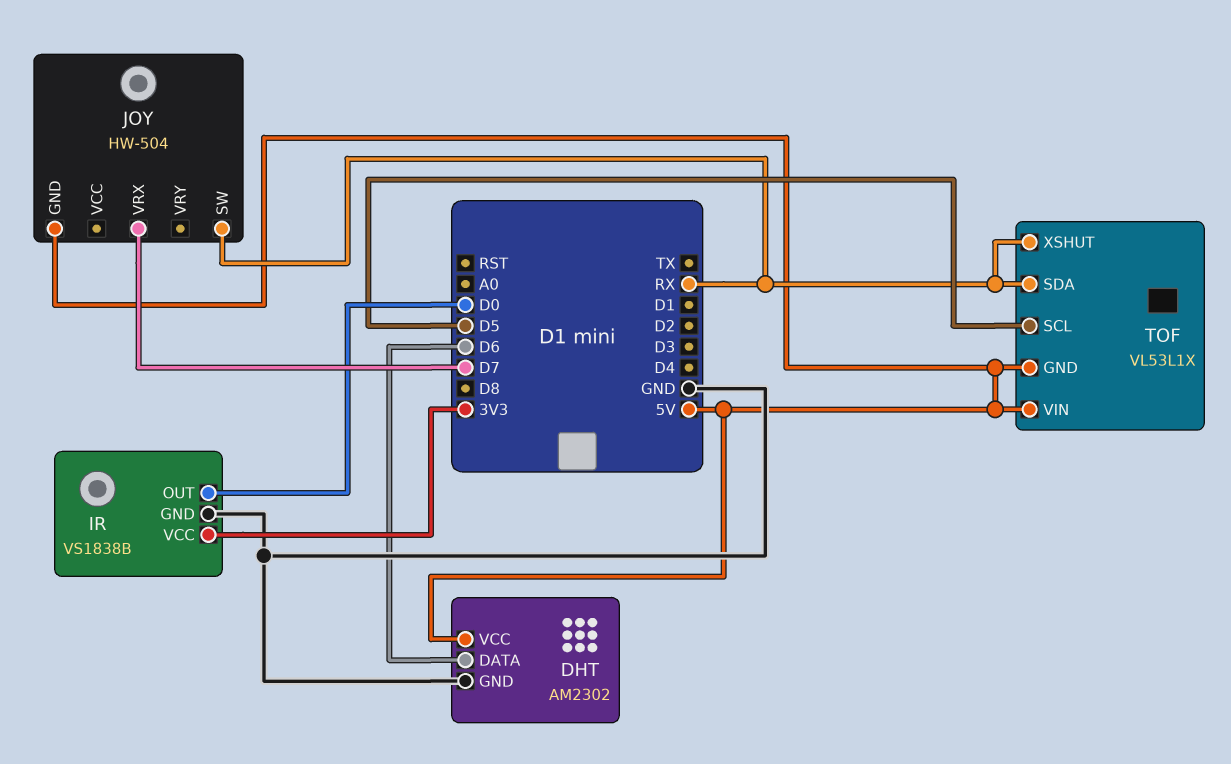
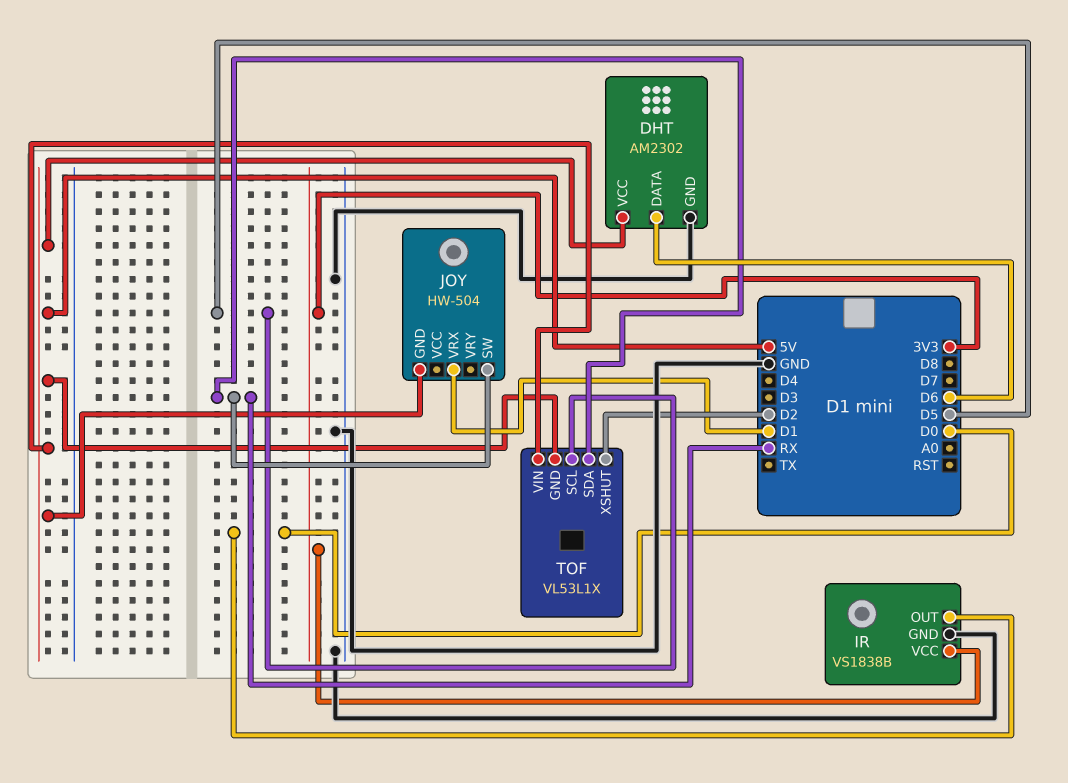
JOY pin VRX: D7 -> D1
TOF pin XSHUT: RX -> D2

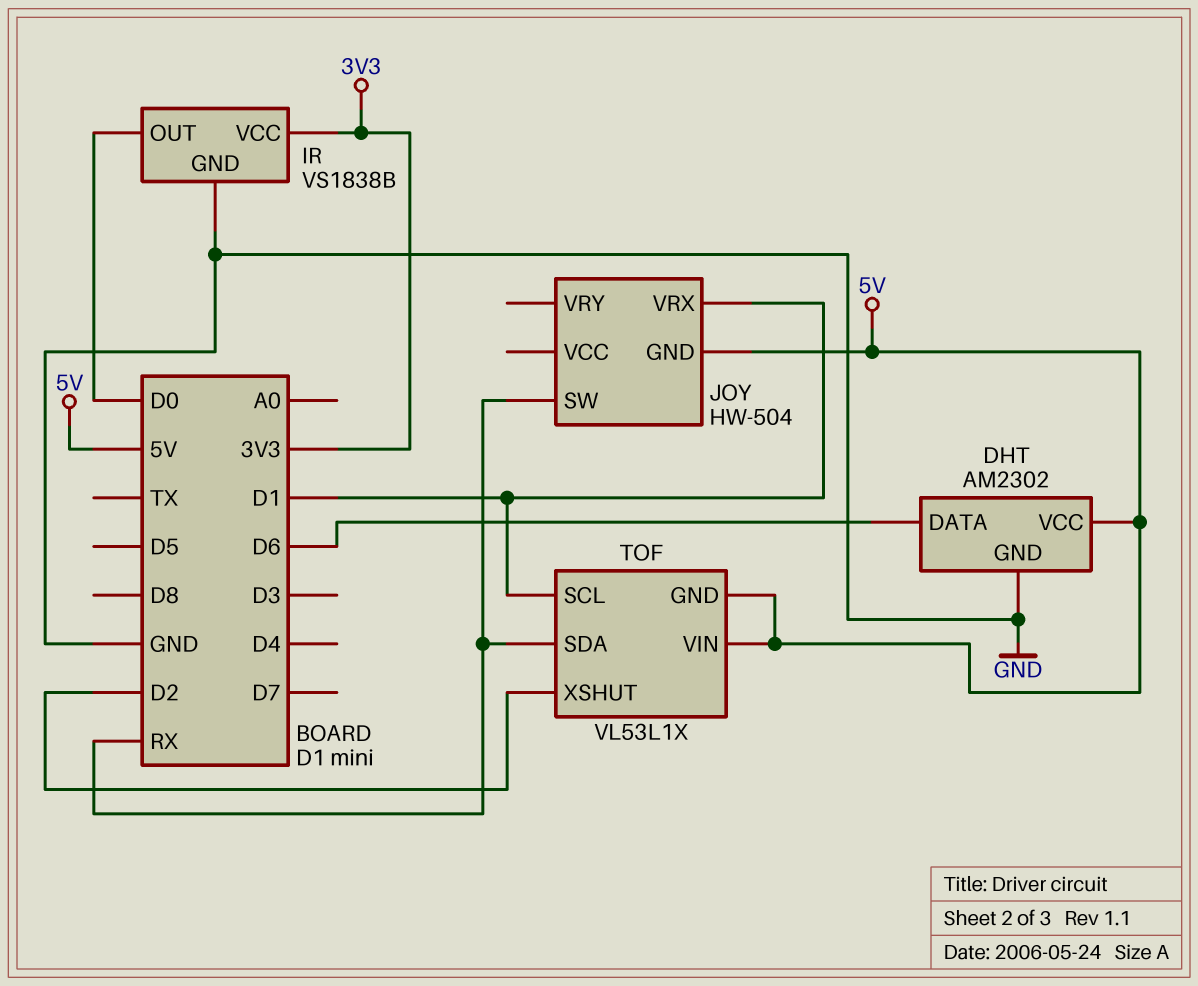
TOF pin SCL: D5 -> D1

